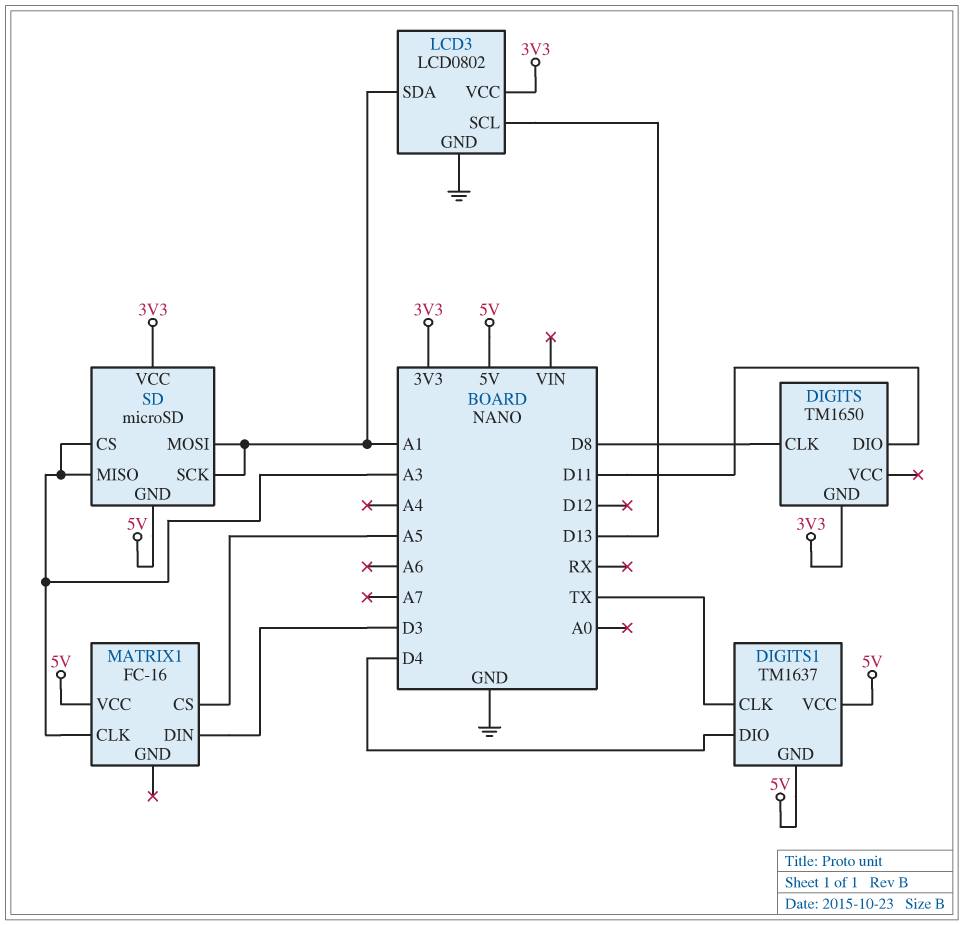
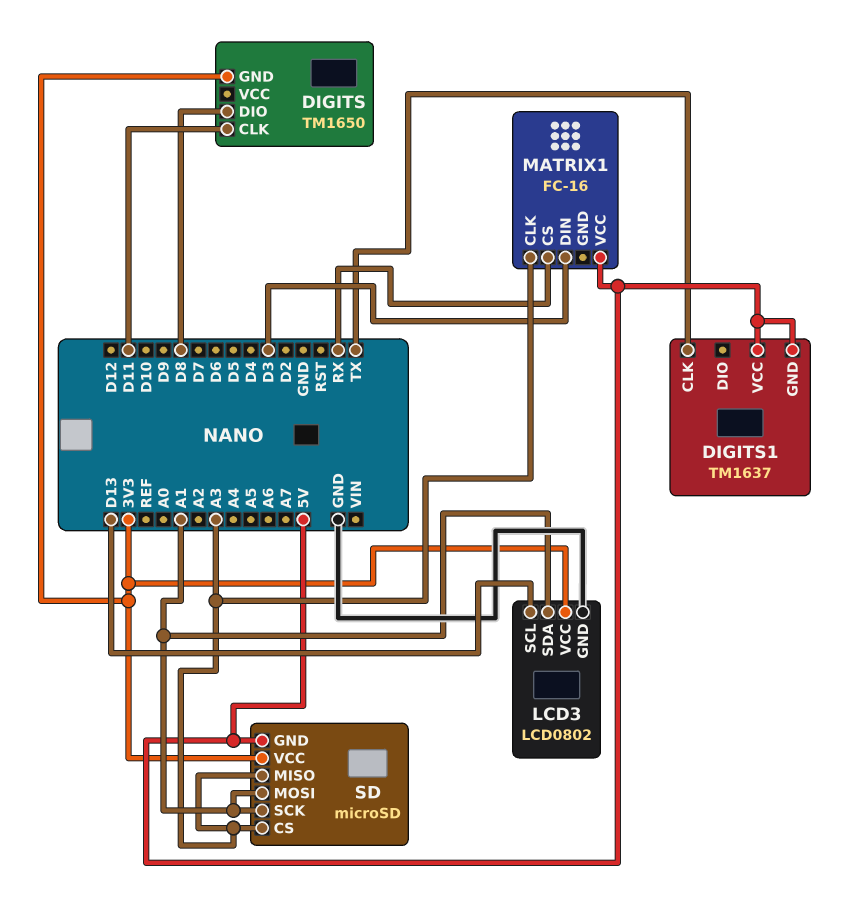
DIGITS pin CLK: D8 -> D11
DIGITS pin DIO: D11 -> D8
DIGITS1 pin DIO: D4 -> none
MATRIX1 pin CS: A5 -> RX

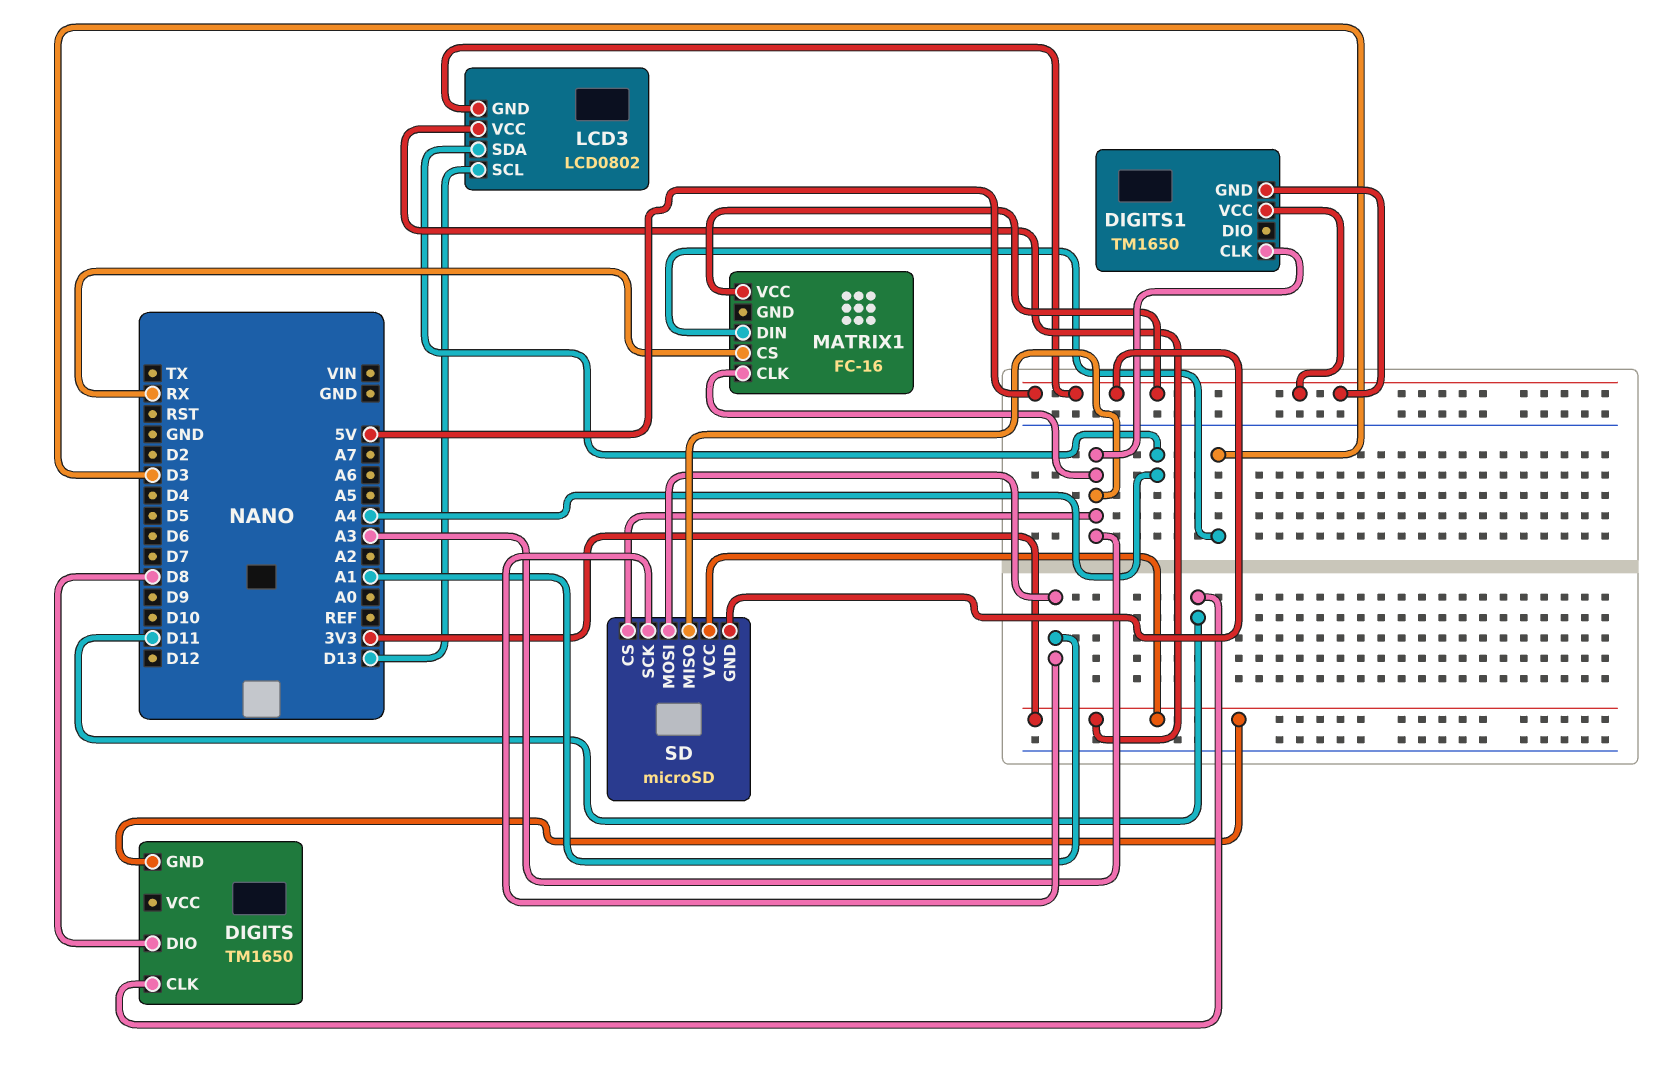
DIGITS1: TM1637 -> TM1650
DIGITS1 pin CLK: TX -> A3
LCD3 pin GND: GND -> 5V
LCD3 pin SDA: A1 -> A4

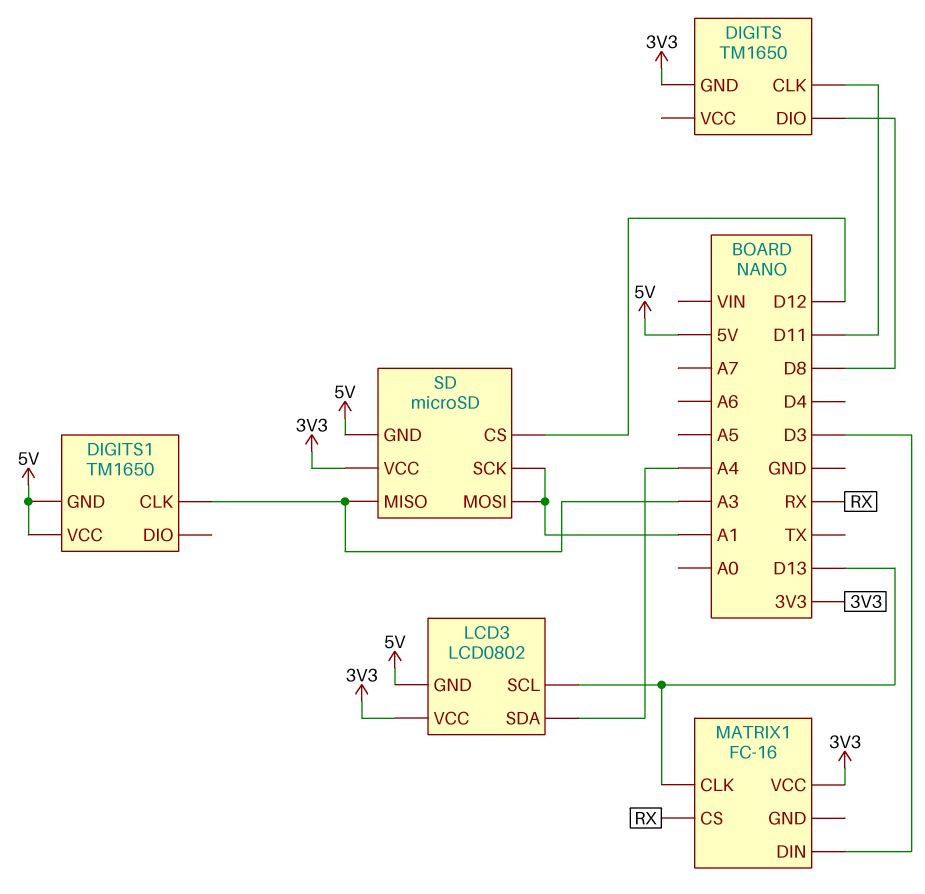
MATRIX1 pin CLK: A3 -> D13
MATRIX1 pin VCC: 5V -> 3V3
SD pin CS: A3 -> D12

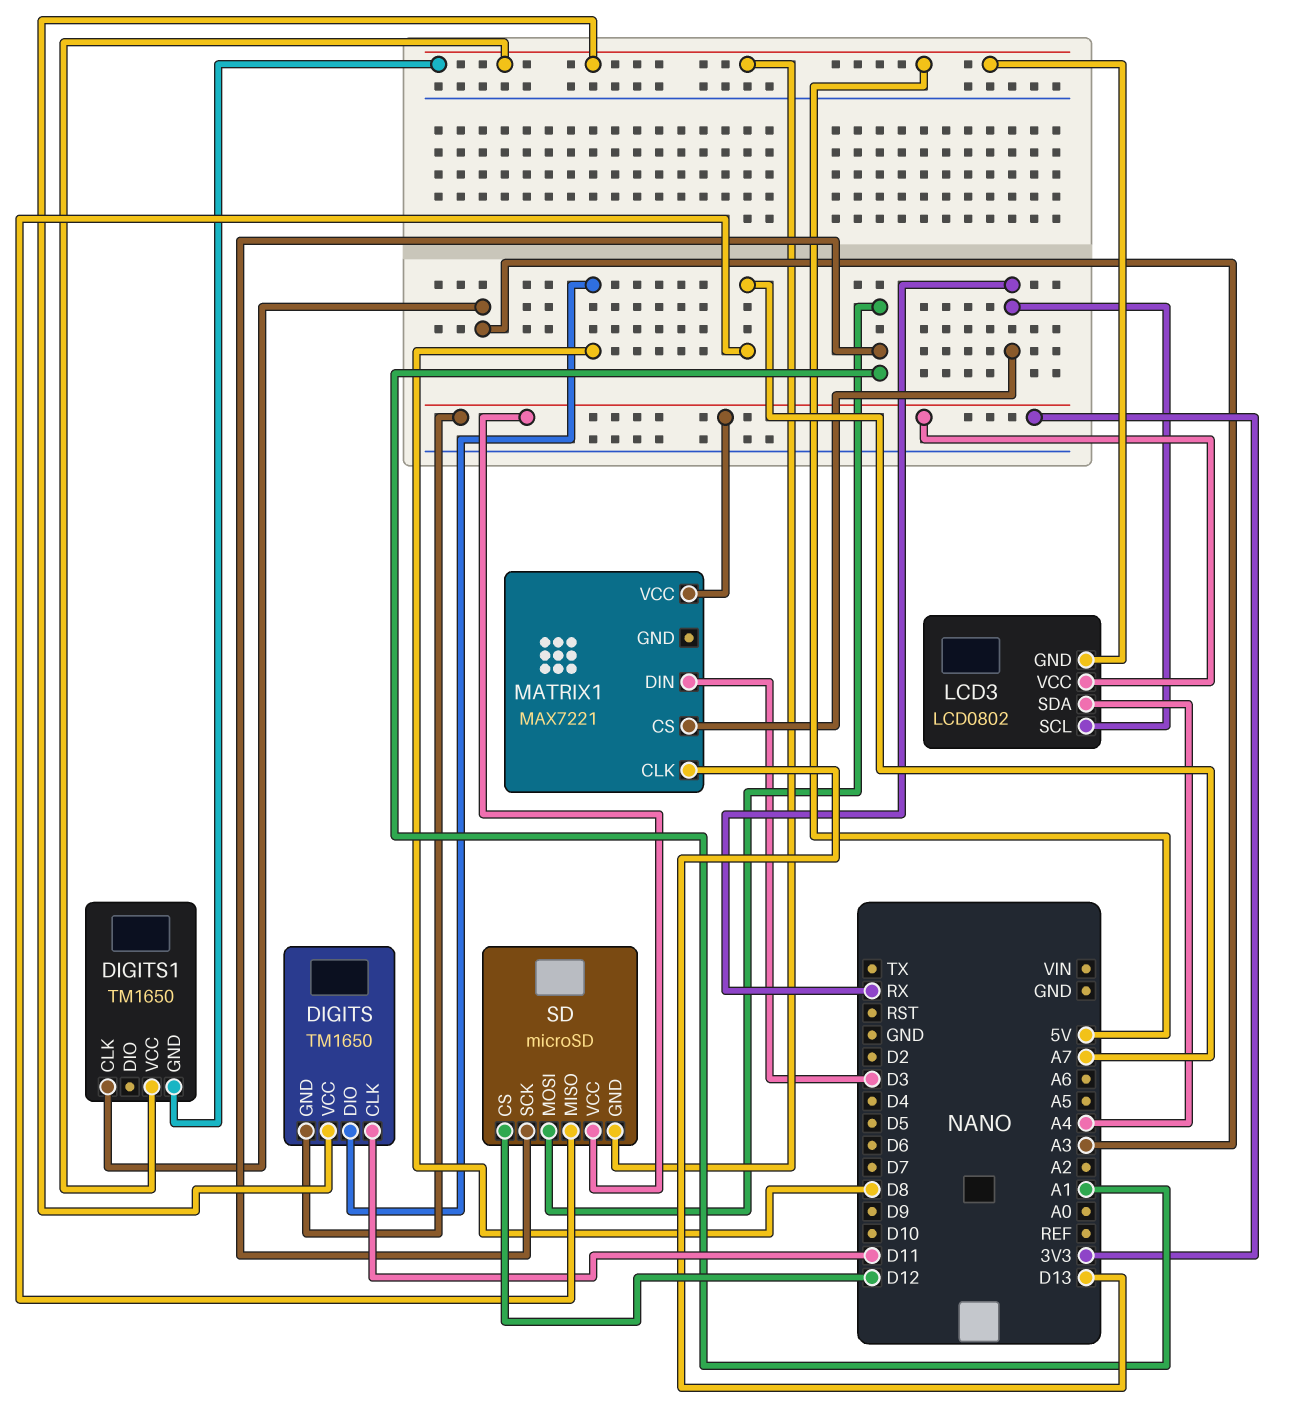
DIGITS pin VCC: none -> 5V
LCD3 pin SCL: D13 -> RX
MATRIX1: FC-16 -> MAX7221
SD pin MISO: A3 -> A7

